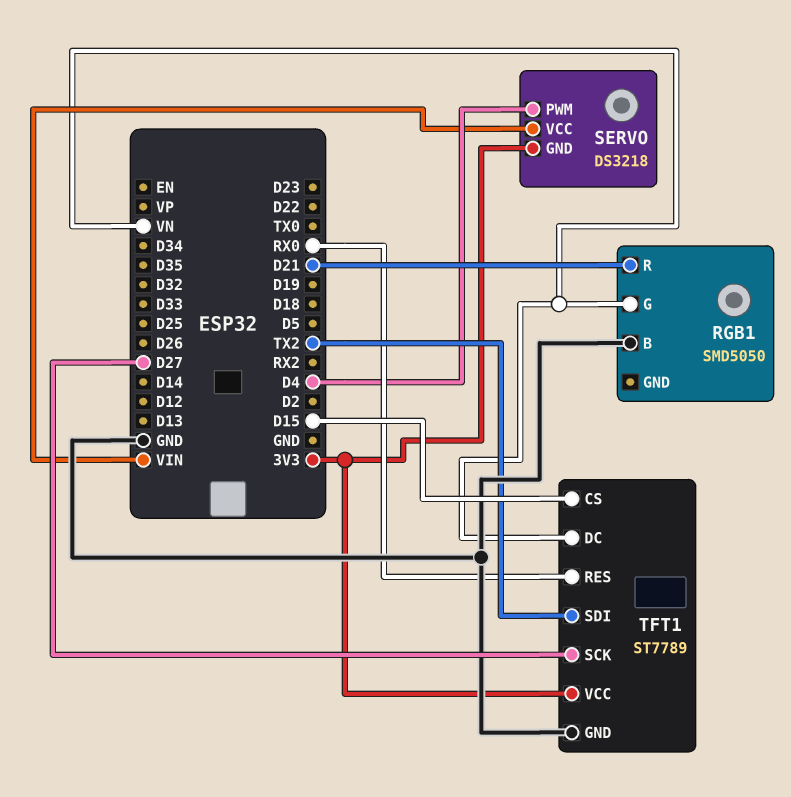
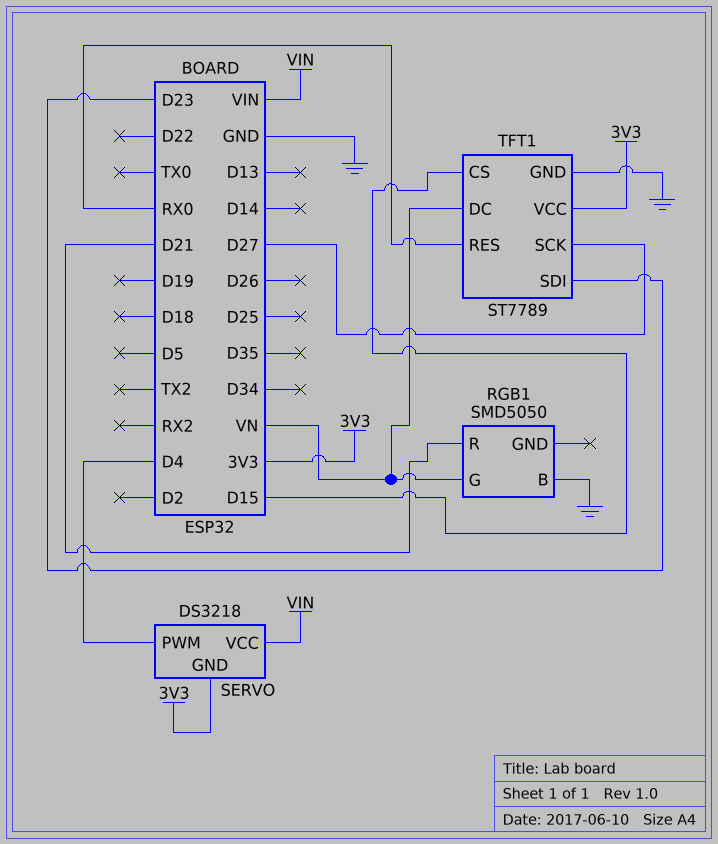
TFT1 pin SDI: TX2 -> D23

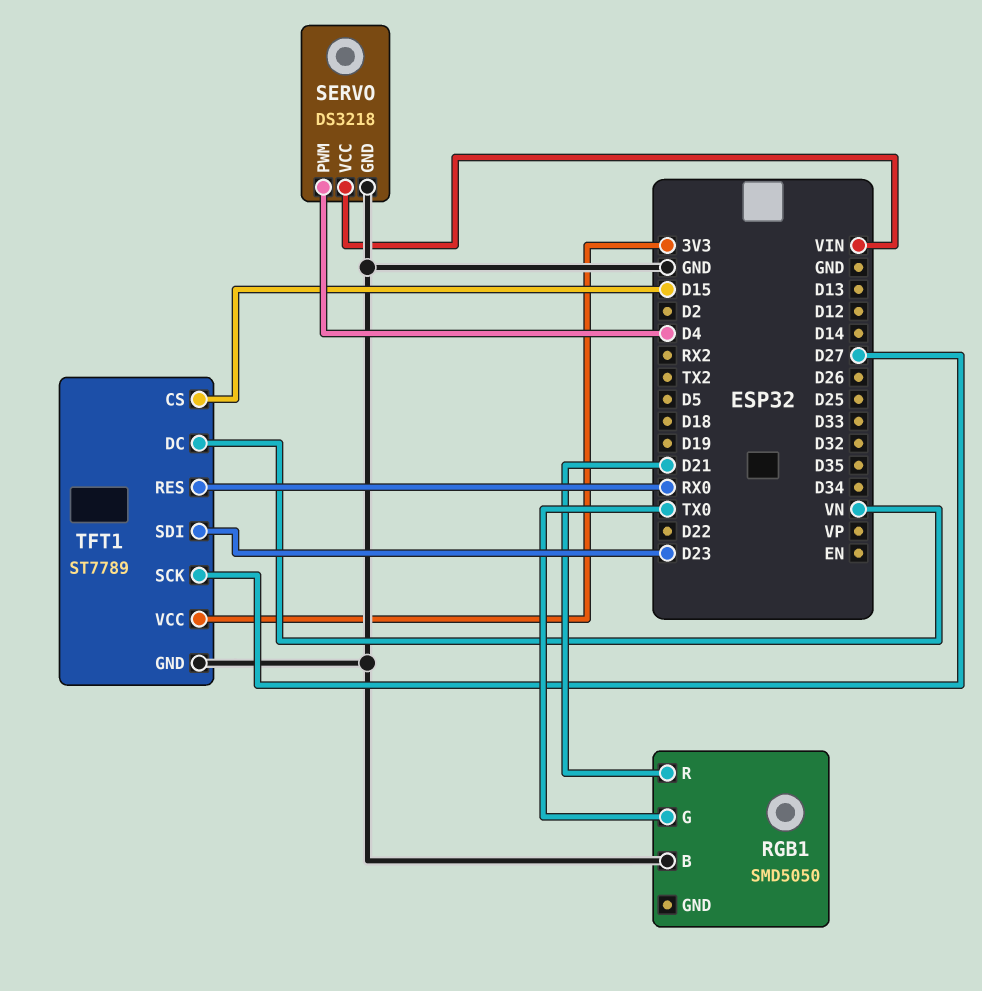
RGB1 pin G: VN -> TX0
SERVO pin GND: 3V3 -> GND

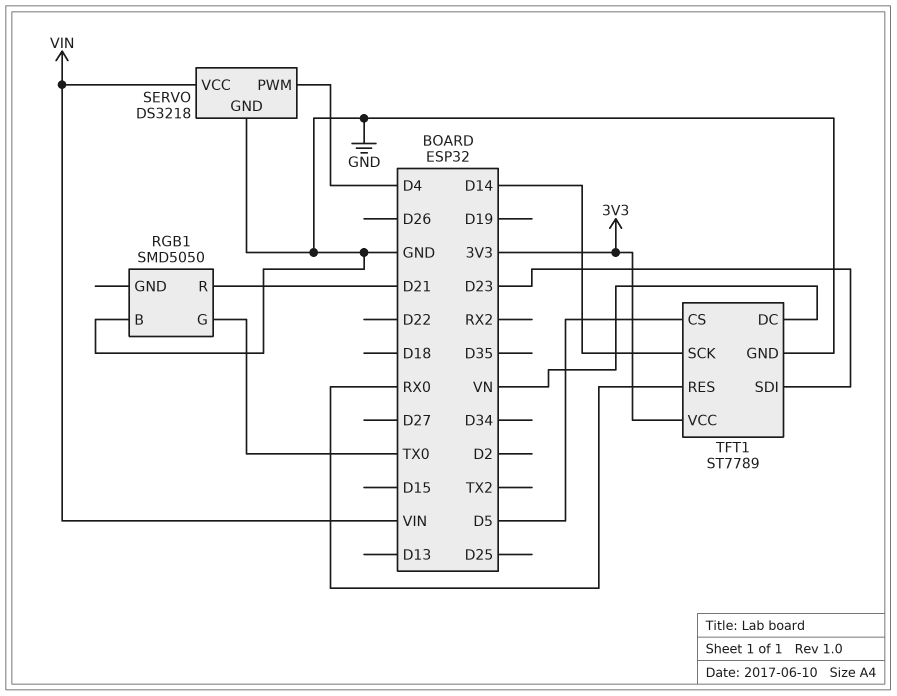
TFT1 pin CS: D15 -> D5
TFT1 pin SCK: D27 -> D14

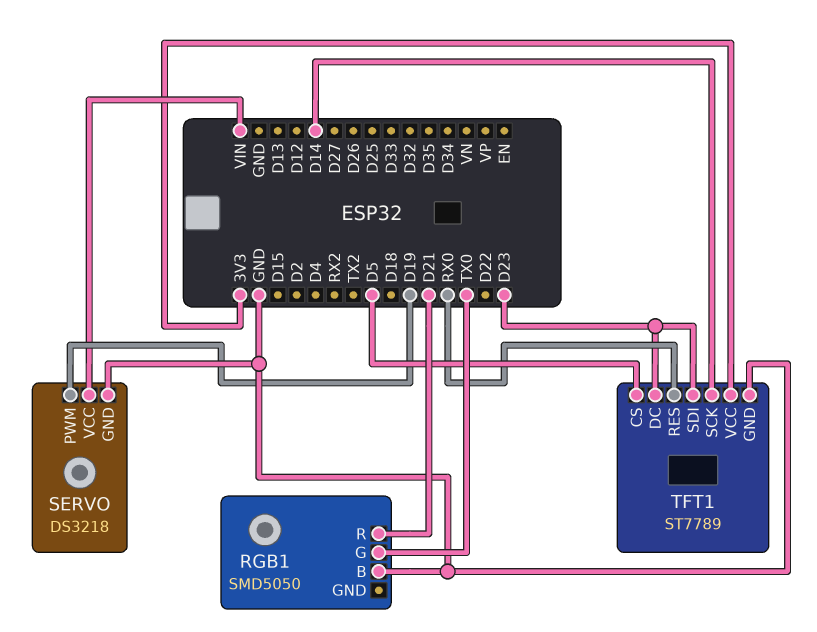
SERVO pin PWM: D4 -> D19
TFT1 pin DC: VN -> D23

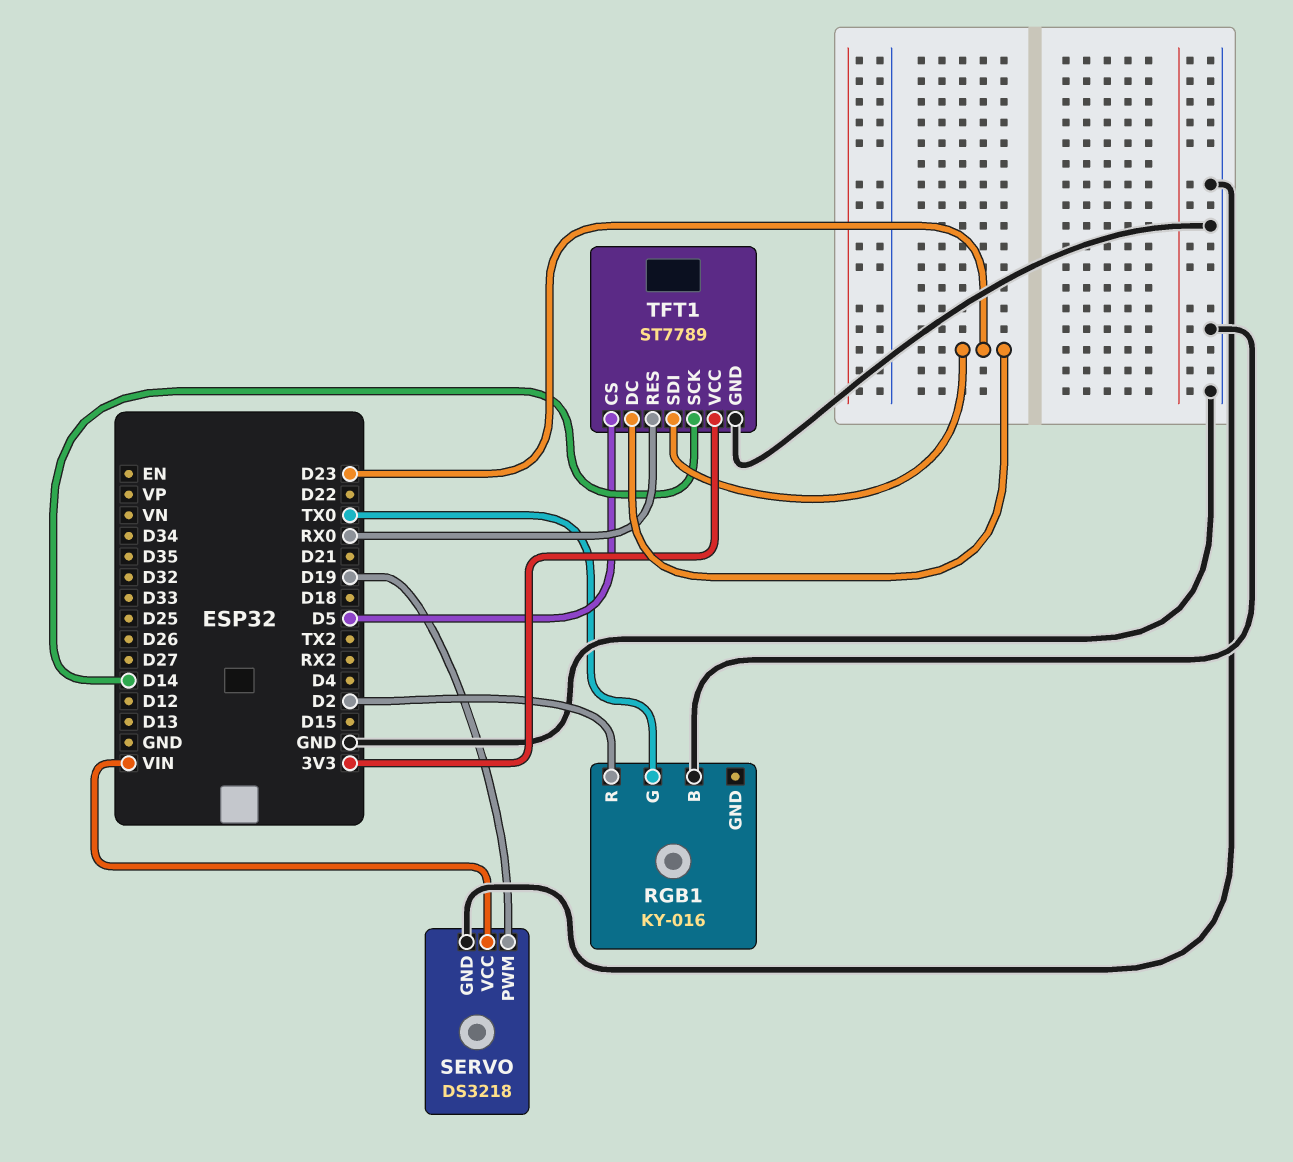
RGB1: SMD5050 -> KY-016
RGB1 pin R: D21 -> D2

